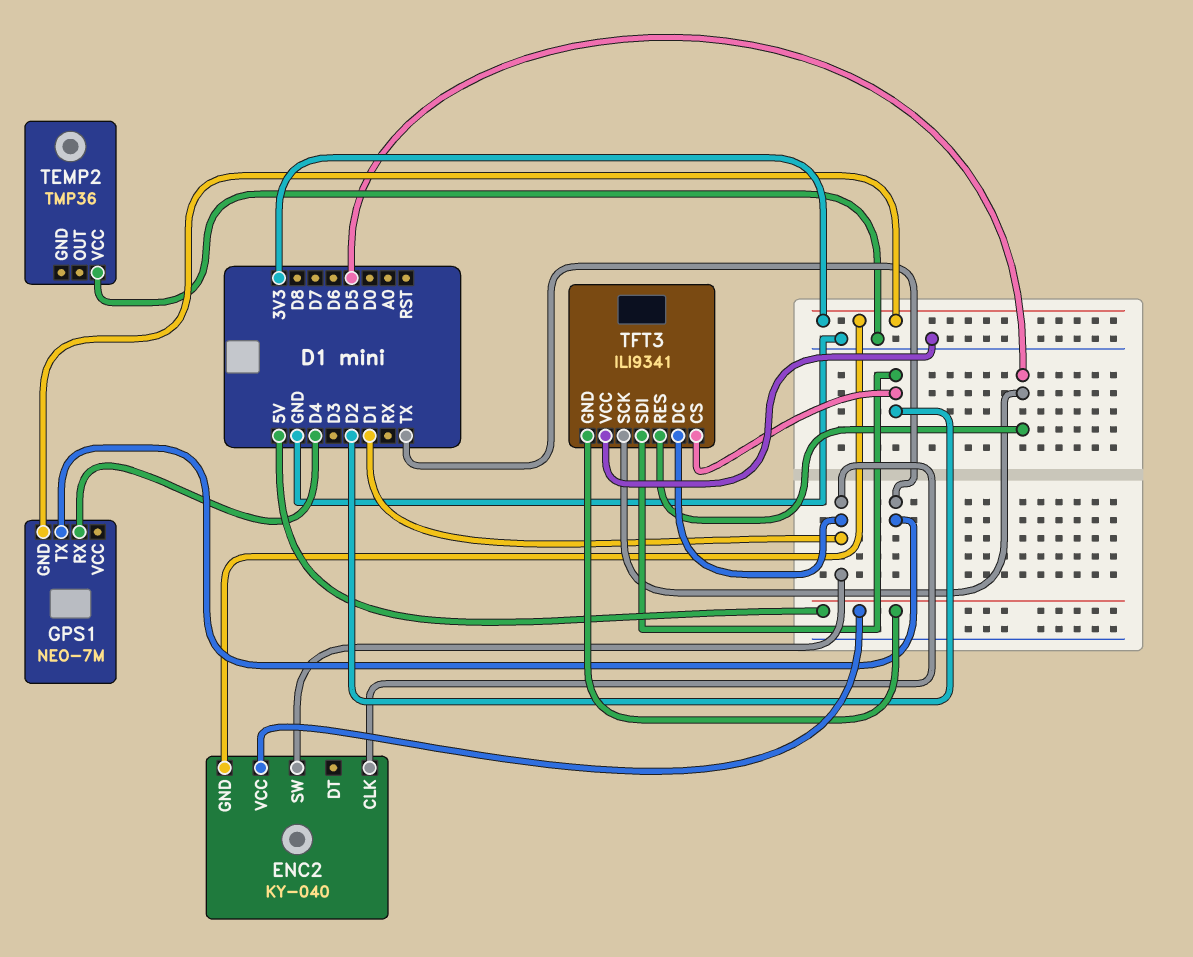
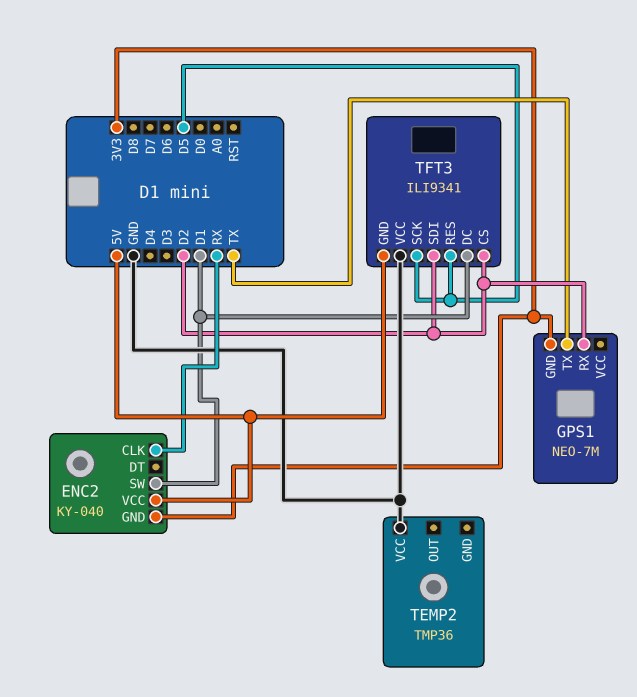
ENC2 pin CLK: D1 -> RX
GPS1 pin RX: D4 -> D2

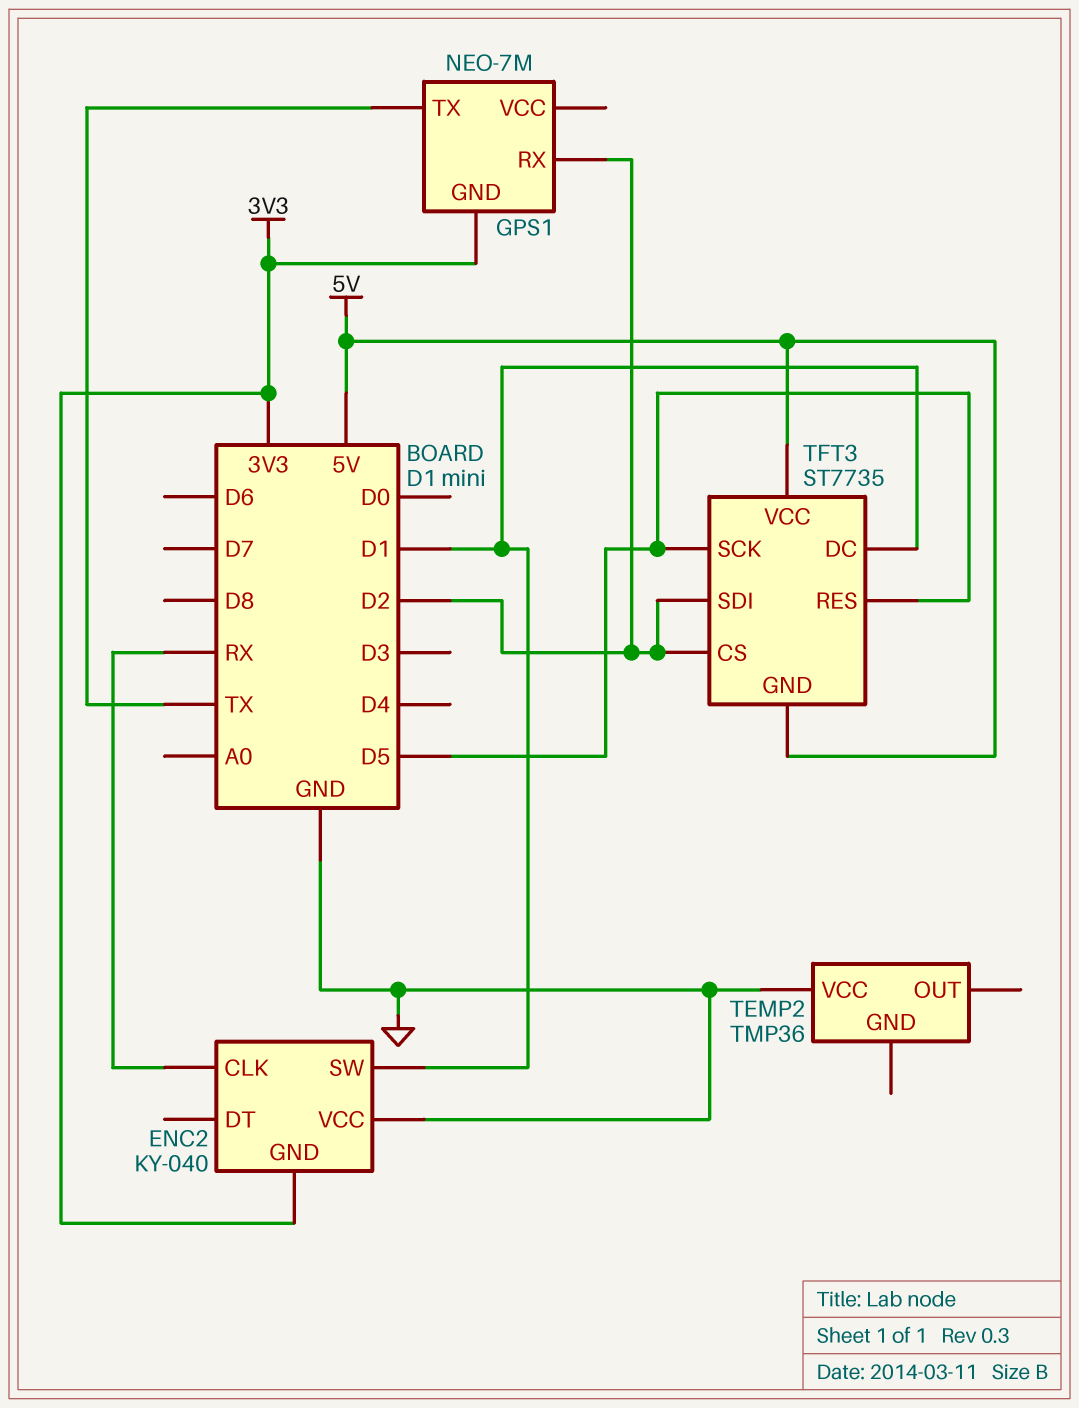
ENC2 pin VCC: 5V -> GND
TFT3: ILI9341 -> ST7735
TFT3 pin VCC: GND -> 5V

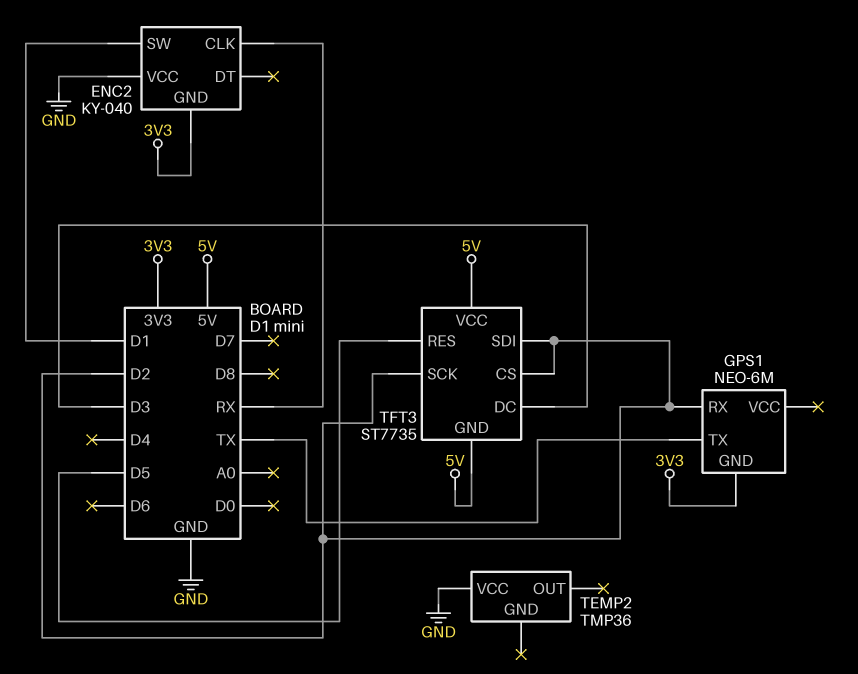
GPS1: NEO-7M -> NEO-6M
TFT3 pin DC: D1 -> D3
TFT3 pin SCK: D5 -> D2

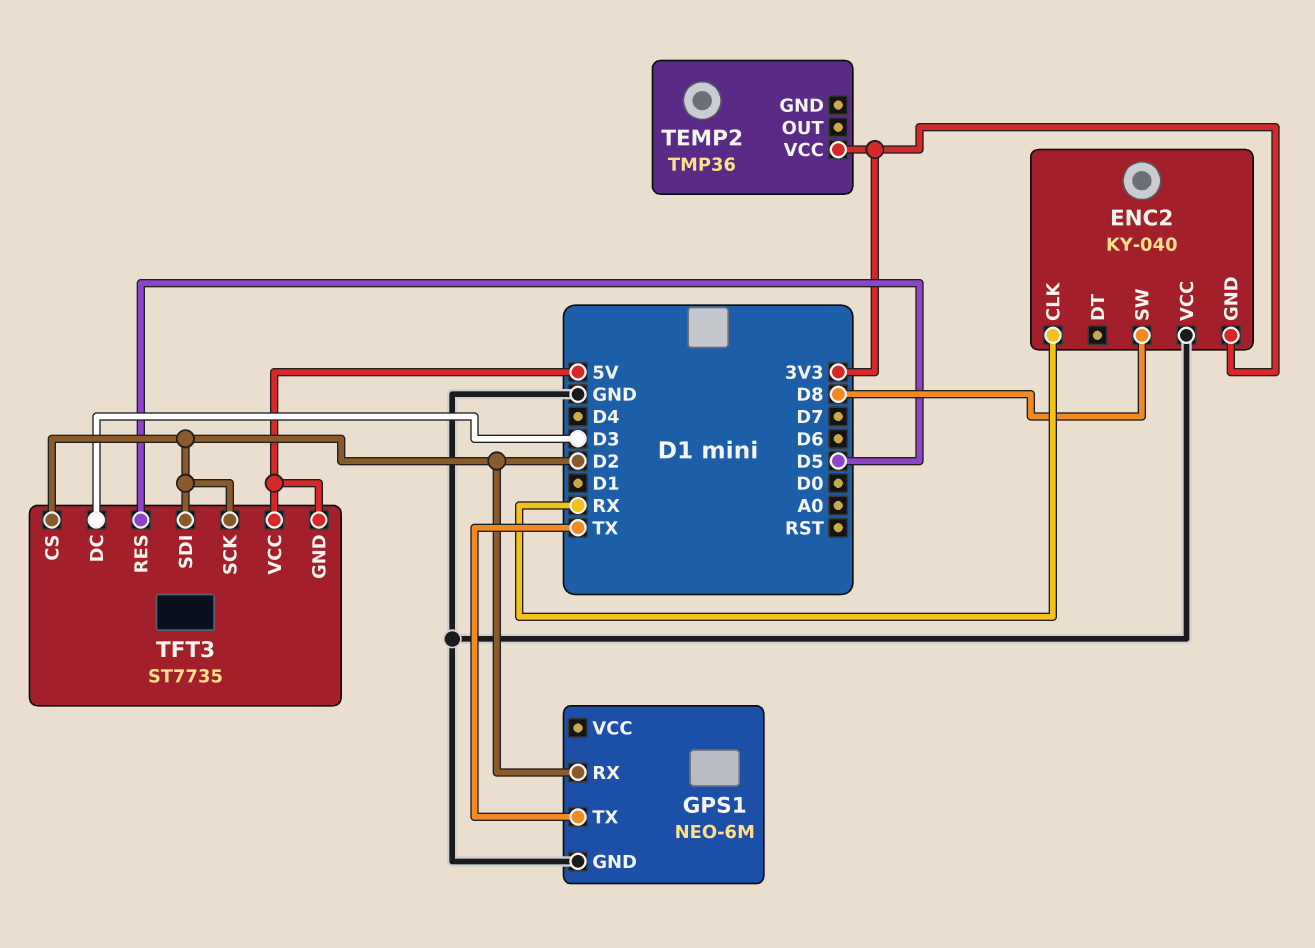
ENC2 pin SW: D1 -> D8
GPS1 pin GND: 3V3 -> GND
TEMP2 pin VCC: GND -> 3V3

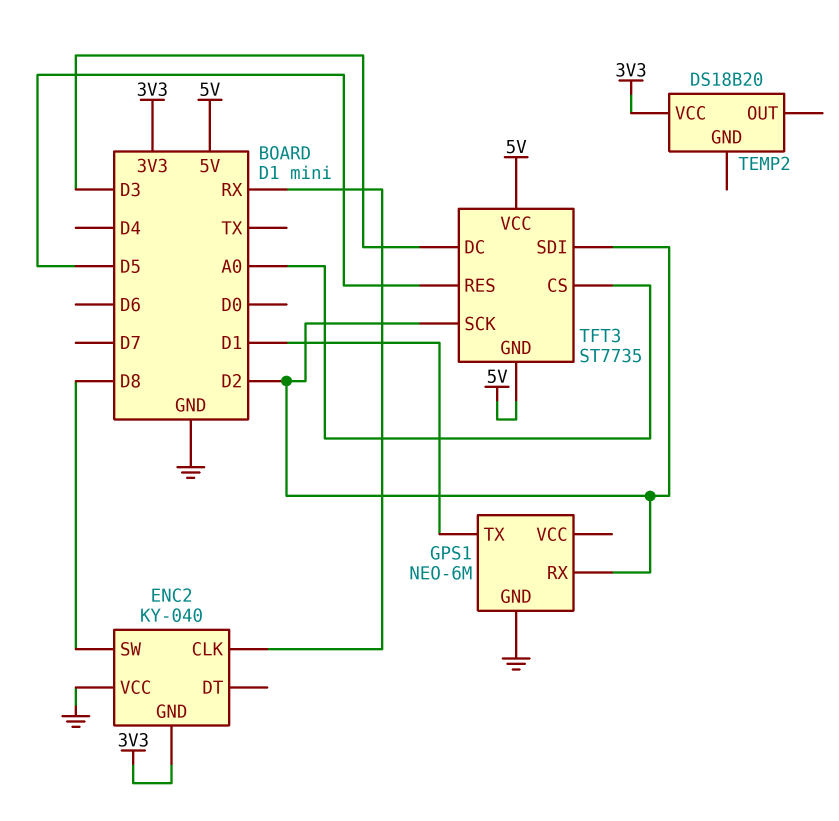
GPS1 pin TX: TX -> D1
TEMP2: TMP36 -> DS18B20
TFT3 pin CS: D2 -> A0

